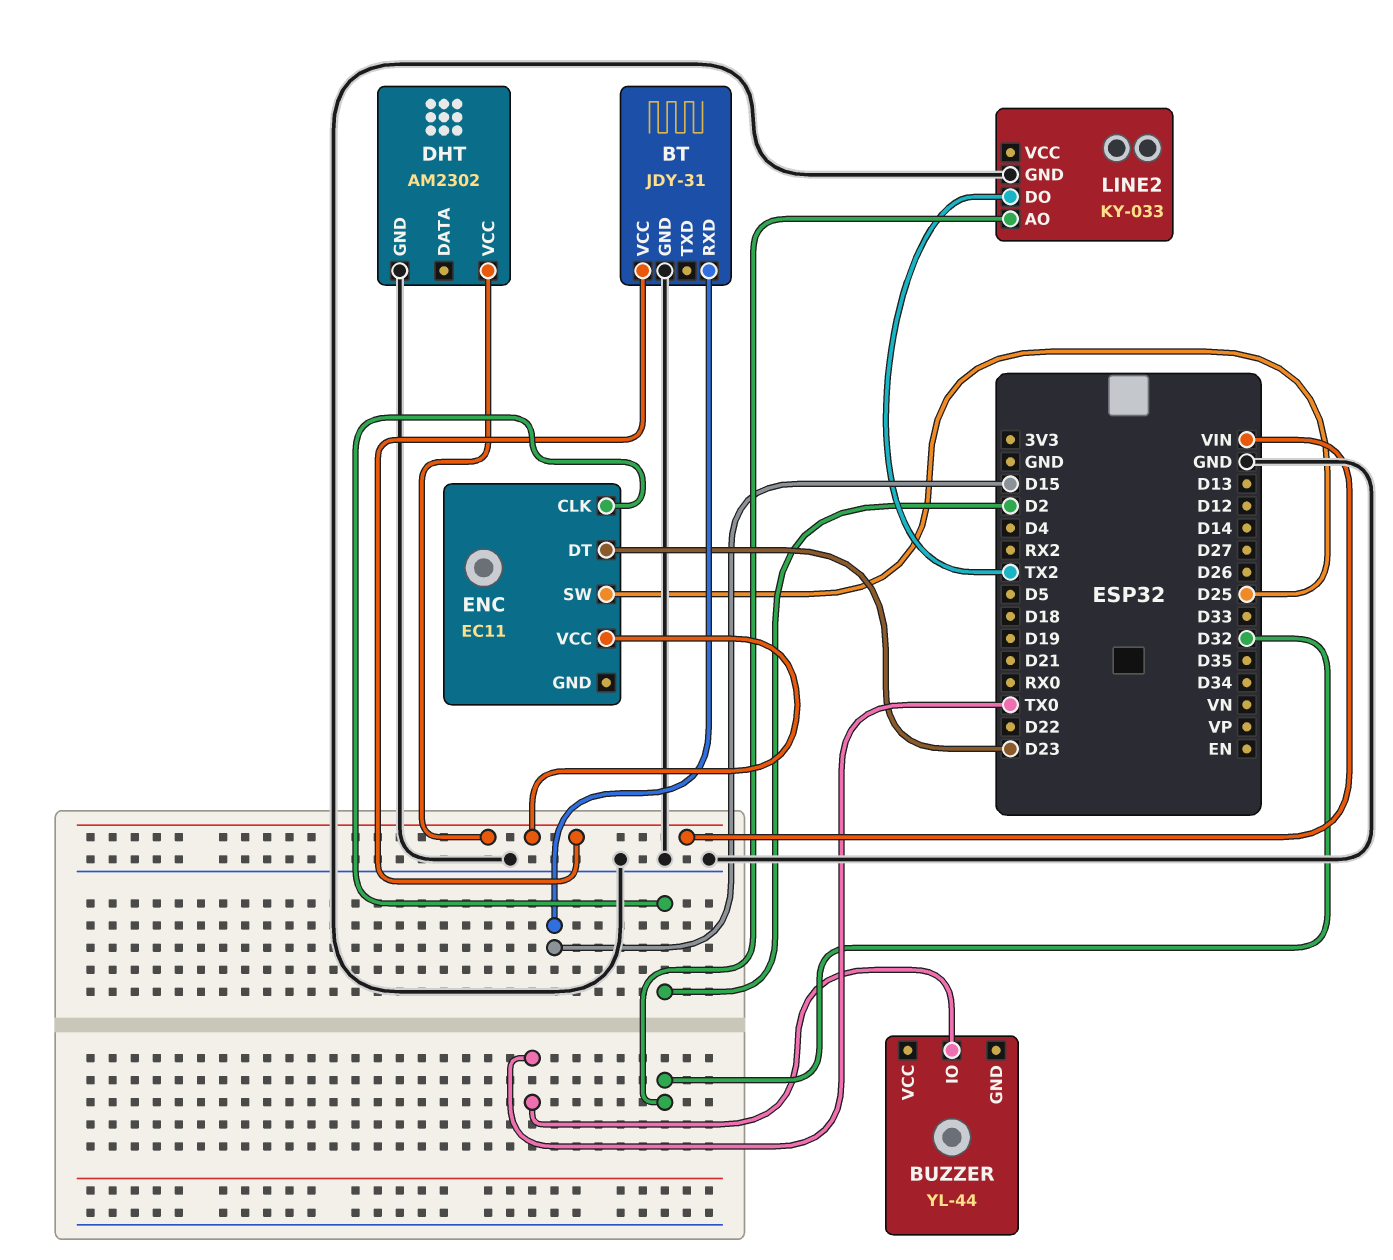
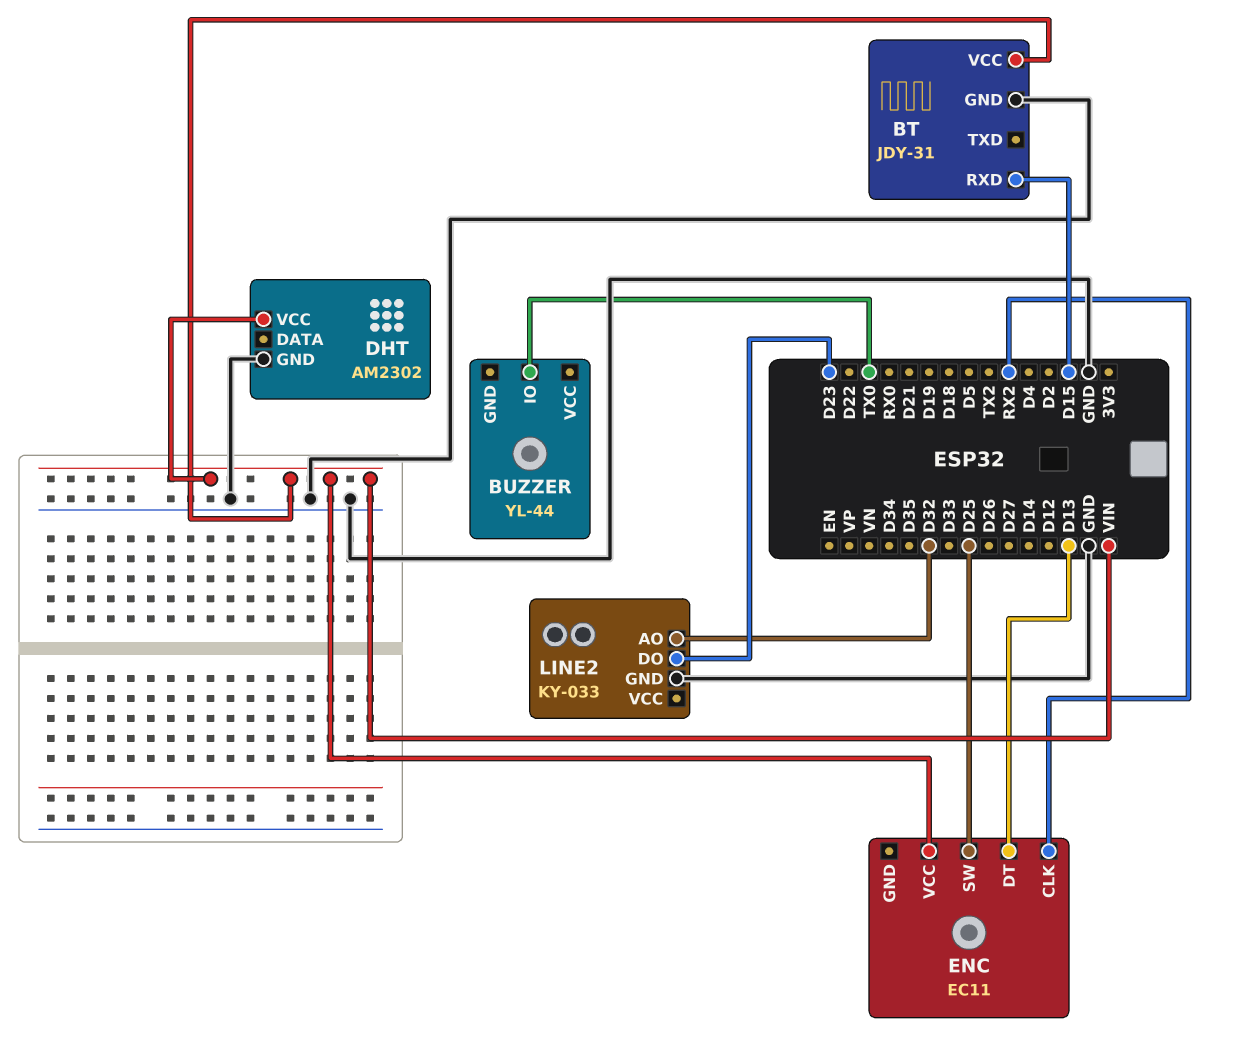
ENC pin CLK: D2 -> RX2
ENC pin DT: D23 -> D13
LINE2 pin DO: TX2 -> D23

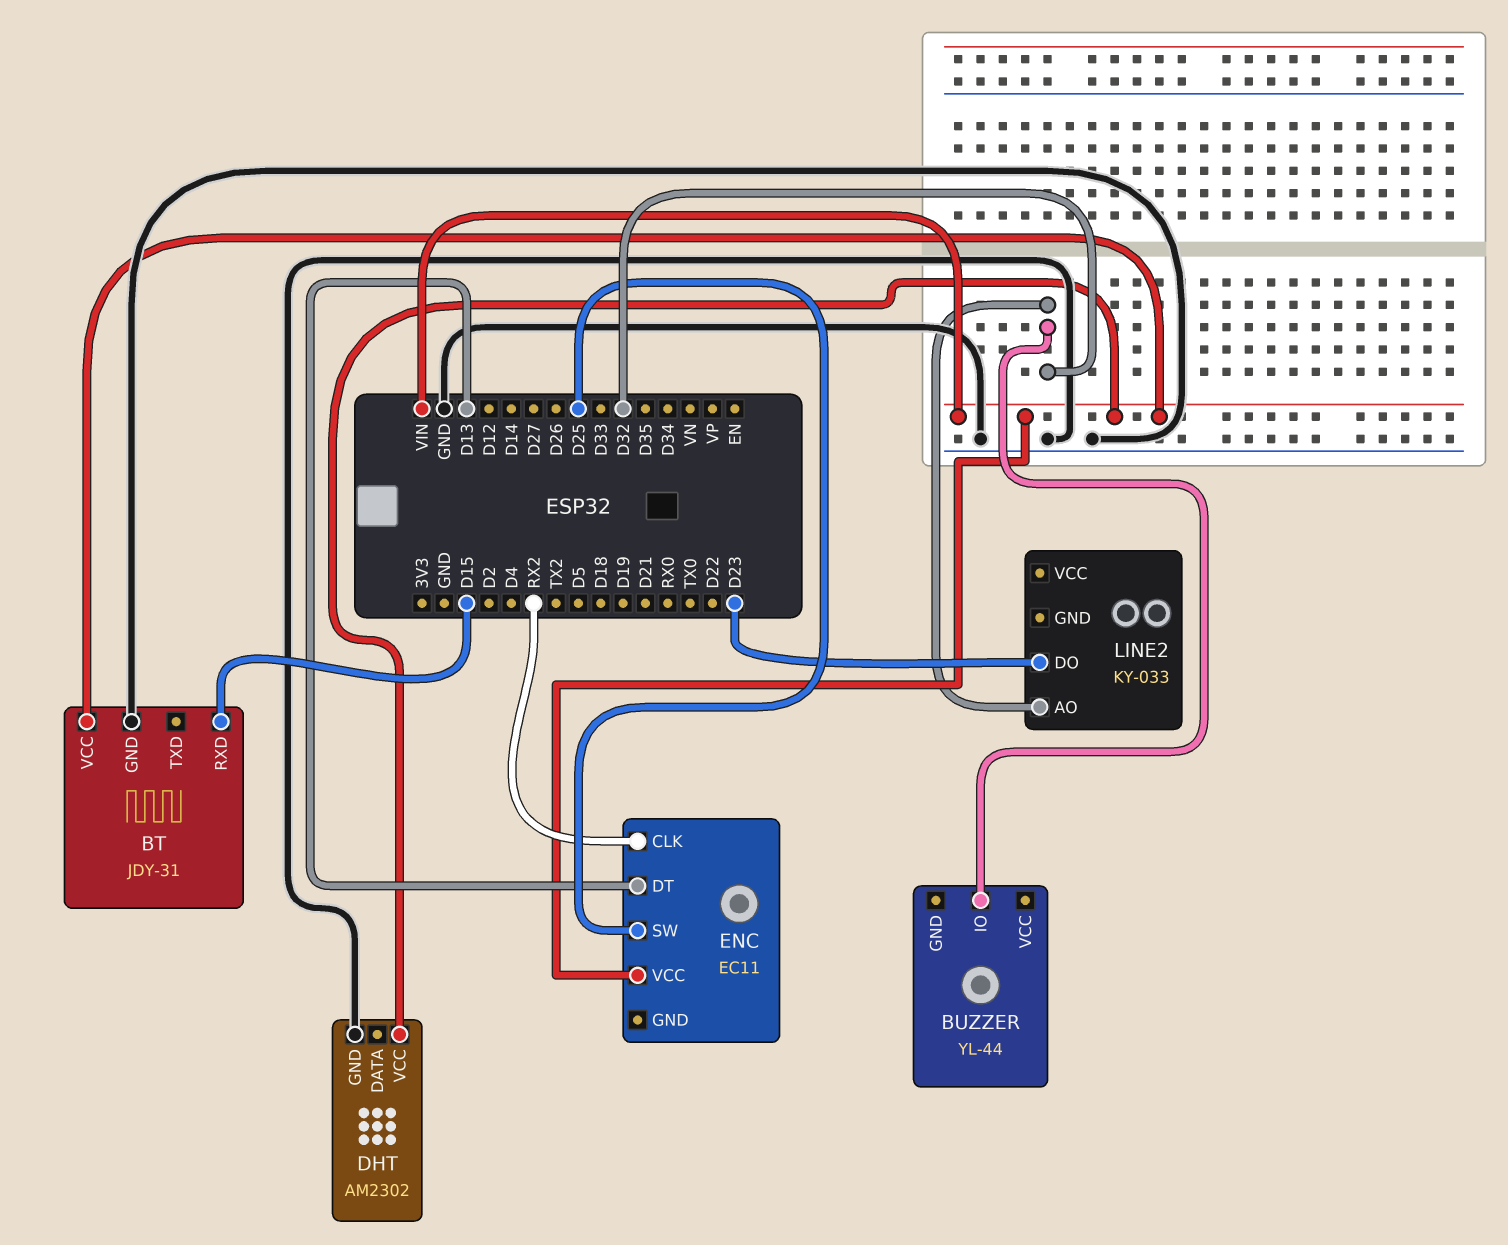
BUZZER pin IO: TX0 -> D32
LINE2 pin GND: GND -> none

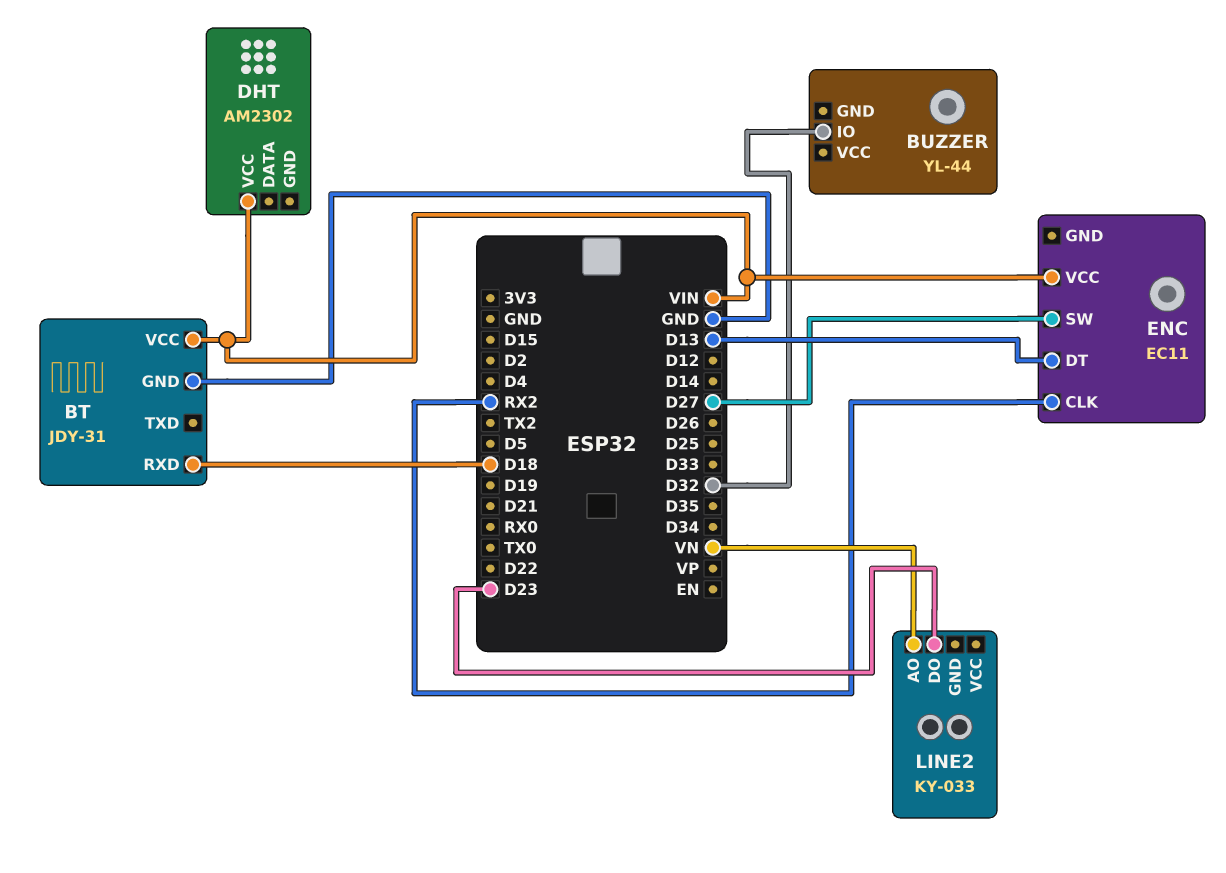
BT pin RXD: D15 -> D18
DHT pin GND: GND -> none
ENC pin SW: D25 -> D27
LINE2 pin AO: D32 -> VN

